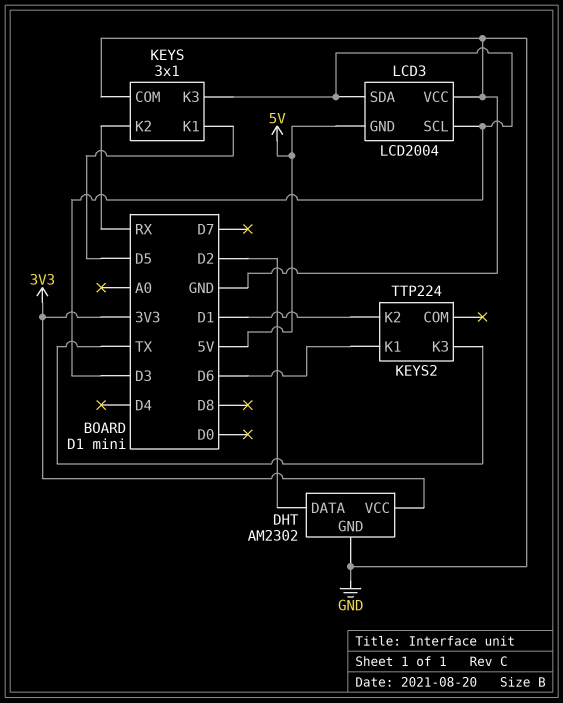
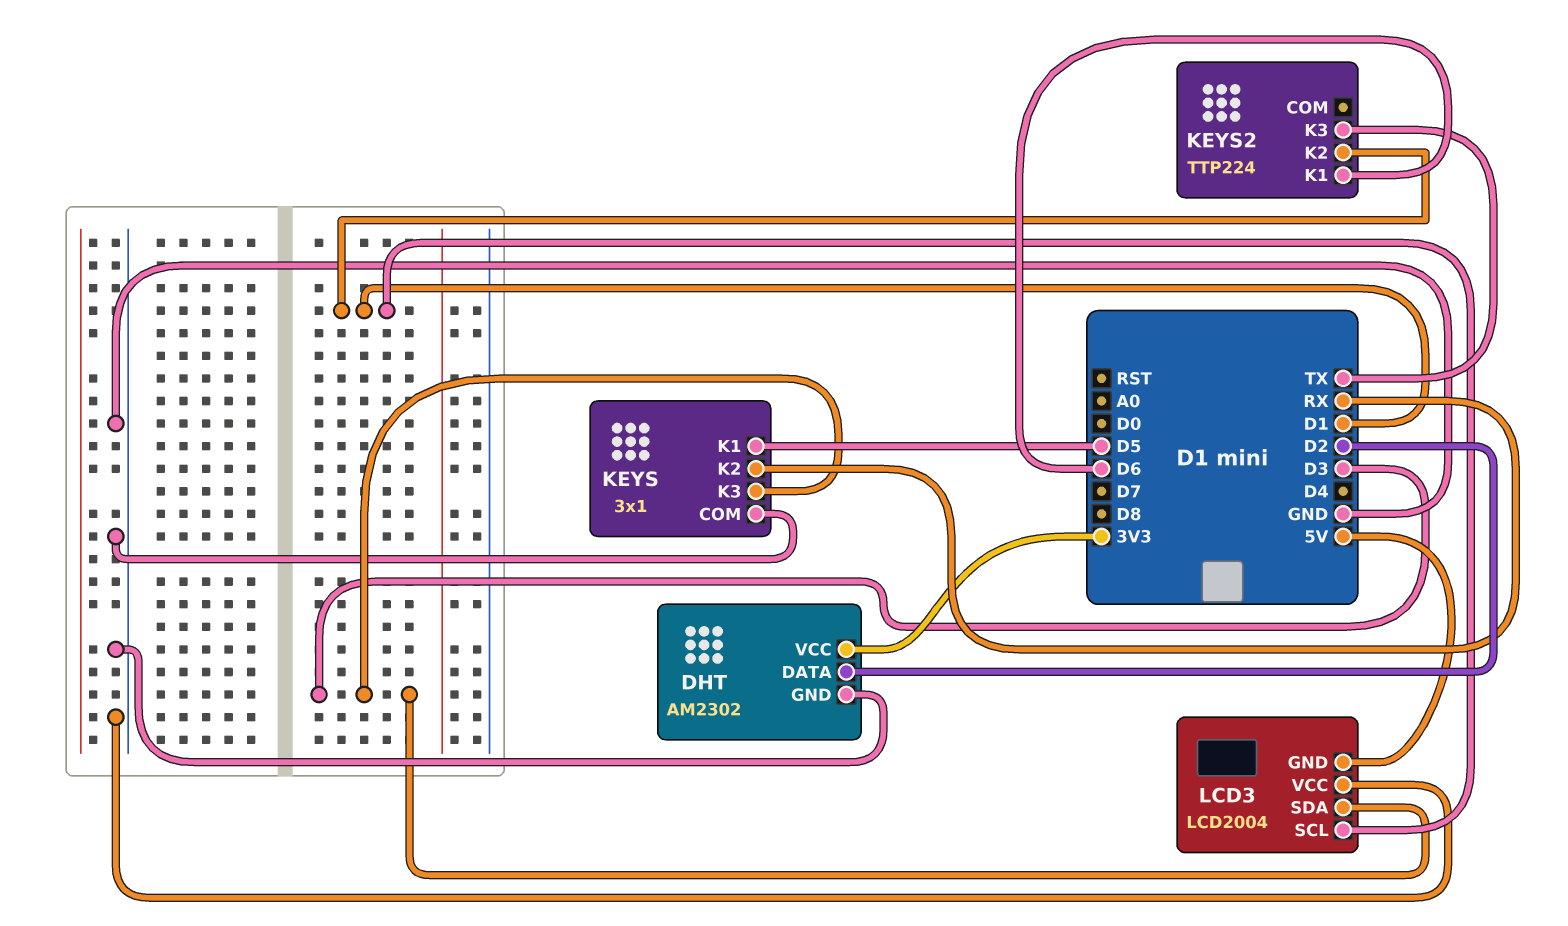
LCD3 pin SCL: D3 -> D1

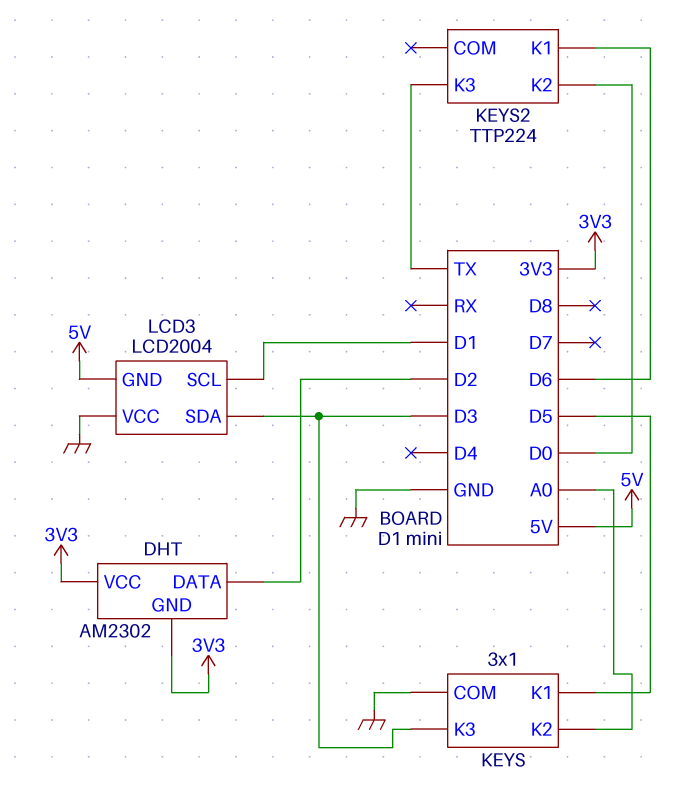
DHT pin GND: GND -> 3V3
KEYS pin K2: RX -> A0
KEYS2 pin K2: D1 -> D0

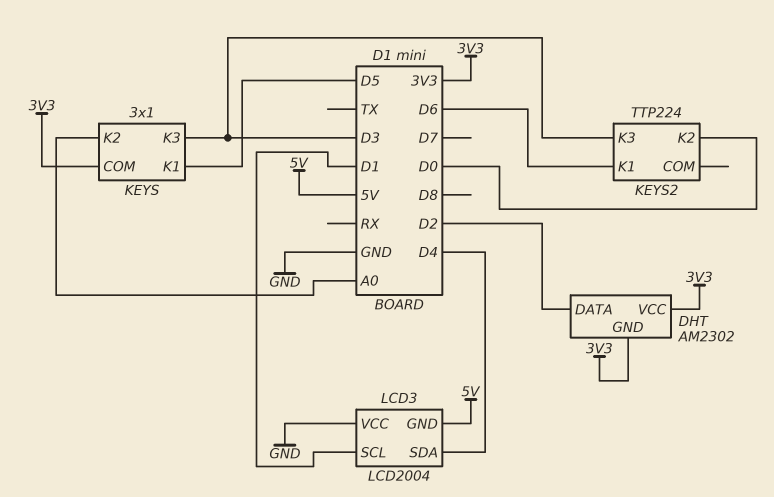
KEYS pin COM: GND -> 3V3
KEYS2 pin K3: TX -> D3
LCD3 pin SDA: D3 -> D4

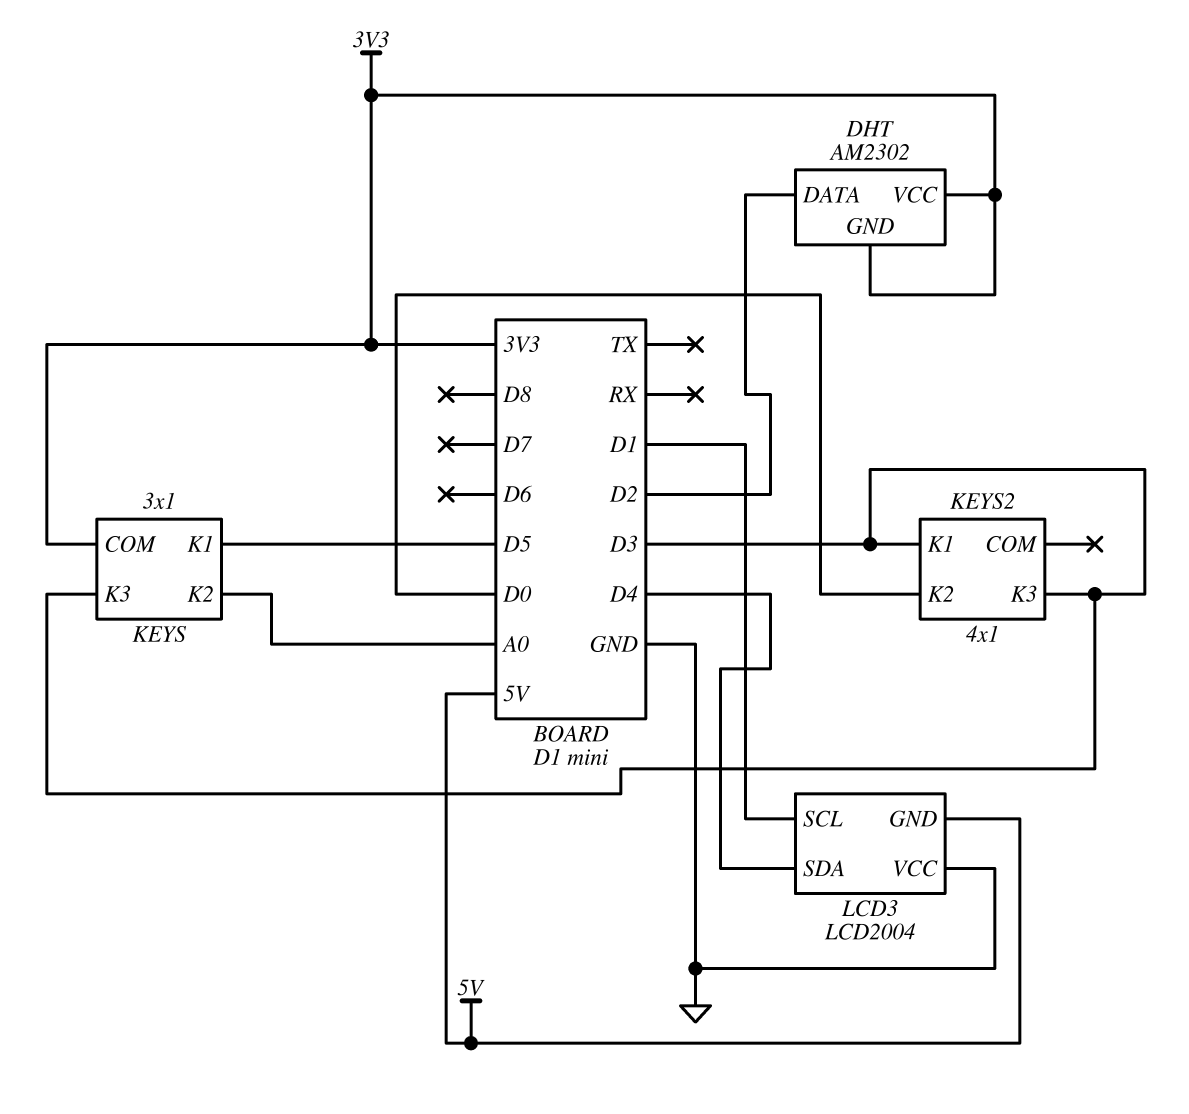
KEYS2: TTP224 -> 4x1
KEYS2 pin K1: D6 -> D3

